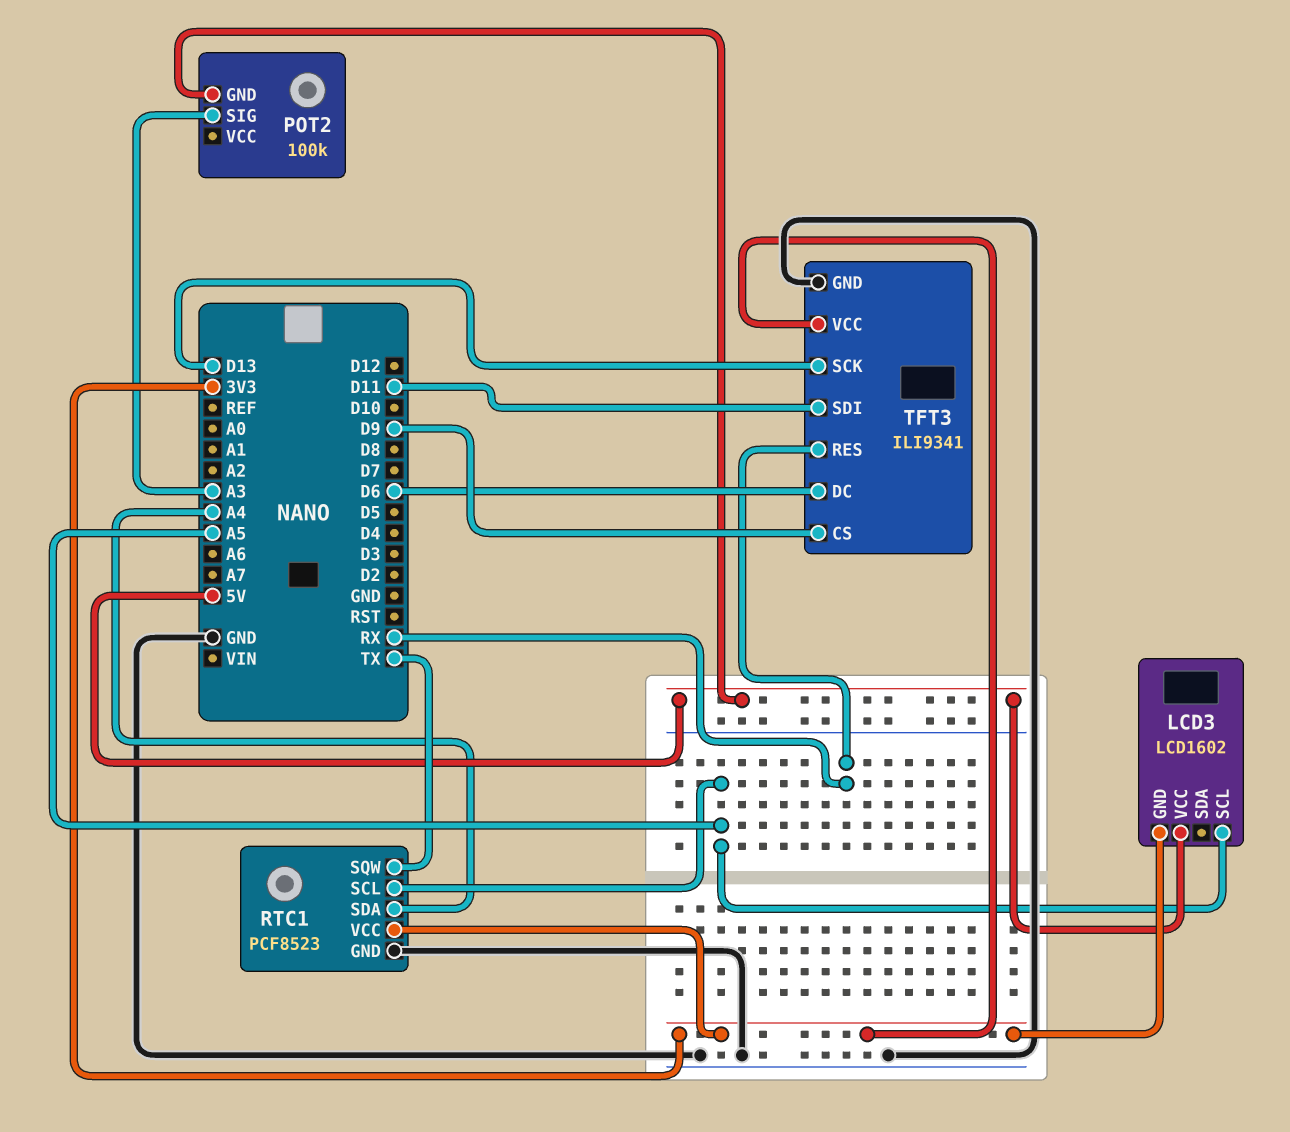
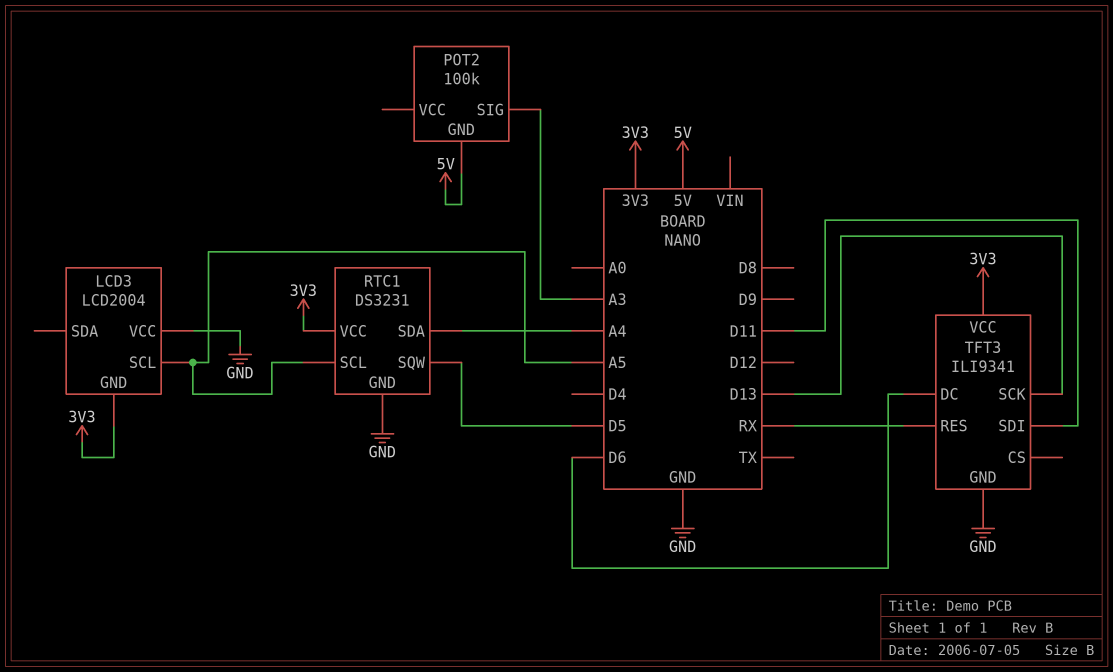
LCD3: LCD1602 -> LCD2004
LCD3 pin VCC: 5V -> GND
RTC1: PCF8523 -> DS3231
RTC1 pin SQW: TX -> D5
TFT3 pin CS: D9 -> none

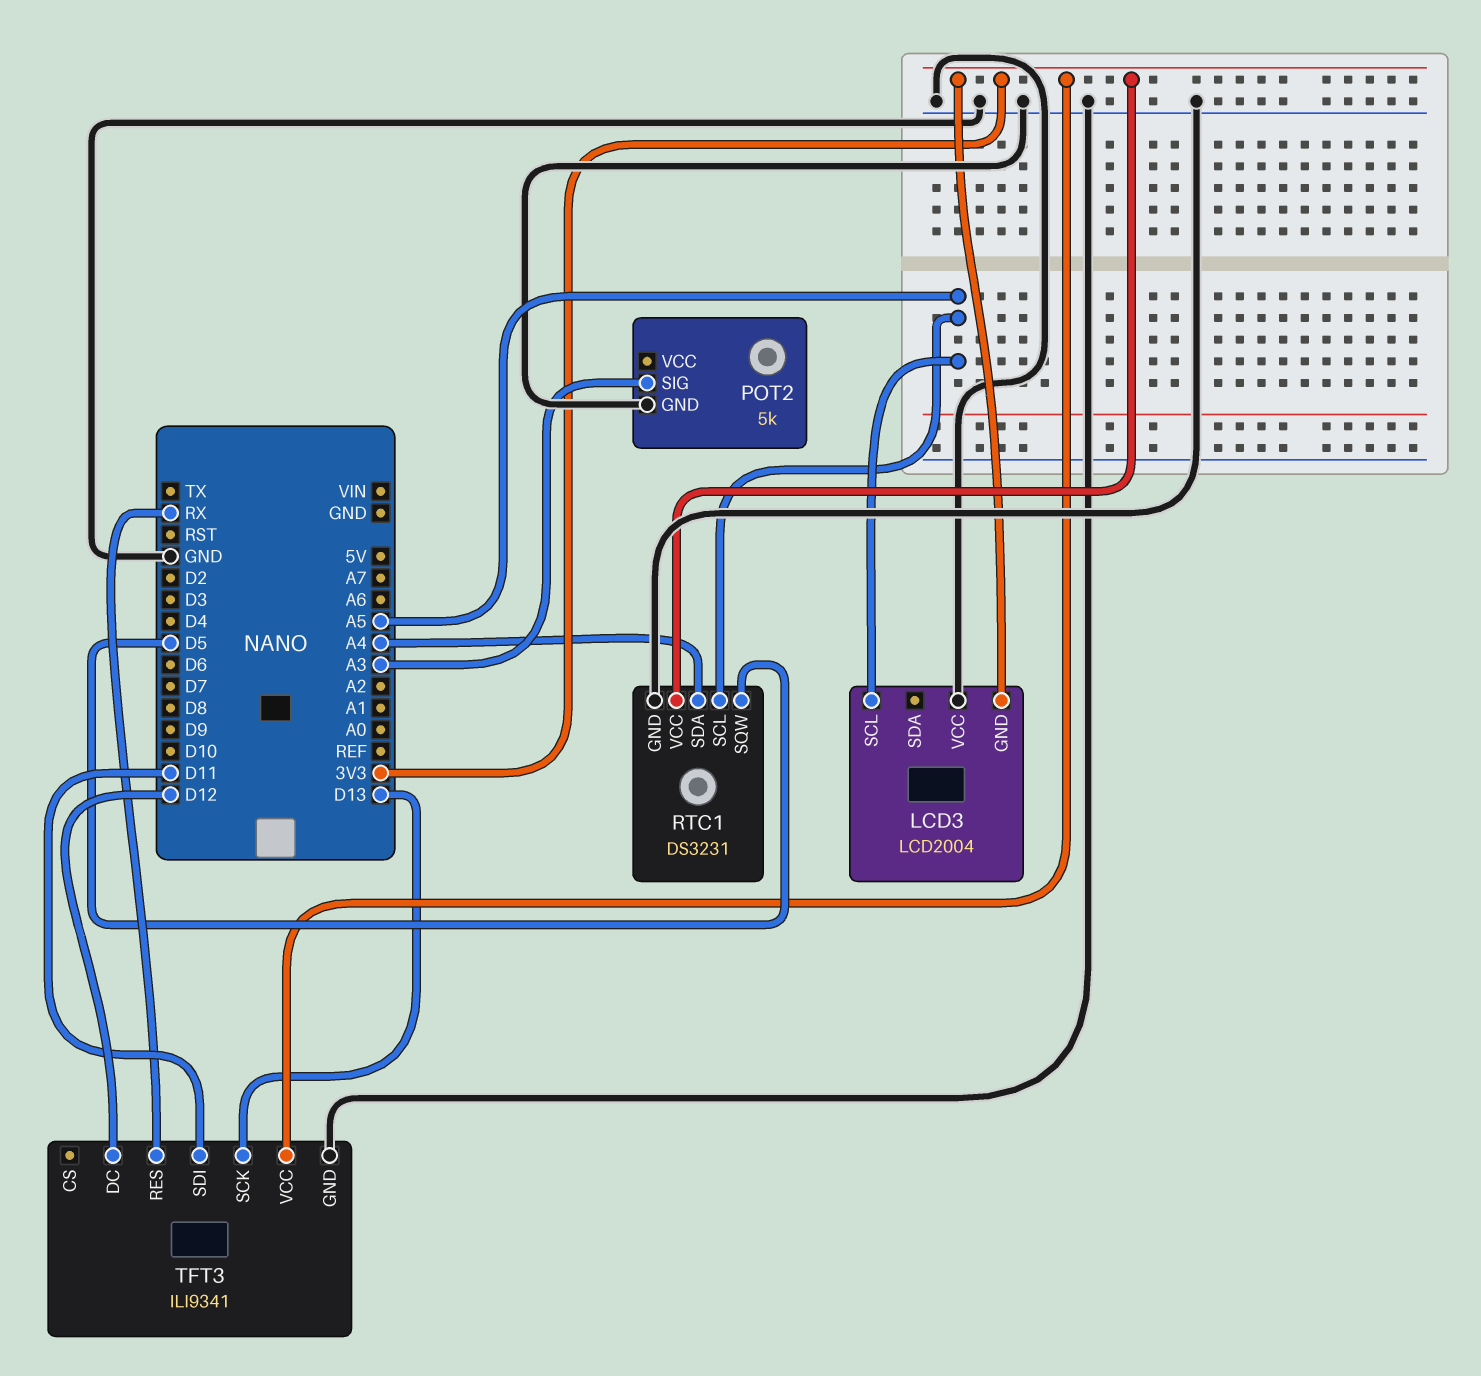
POT2: 100k -> 5k
POT2 pin GND: 5V -> GND
TFT3 pin DC: D6 -> D12

